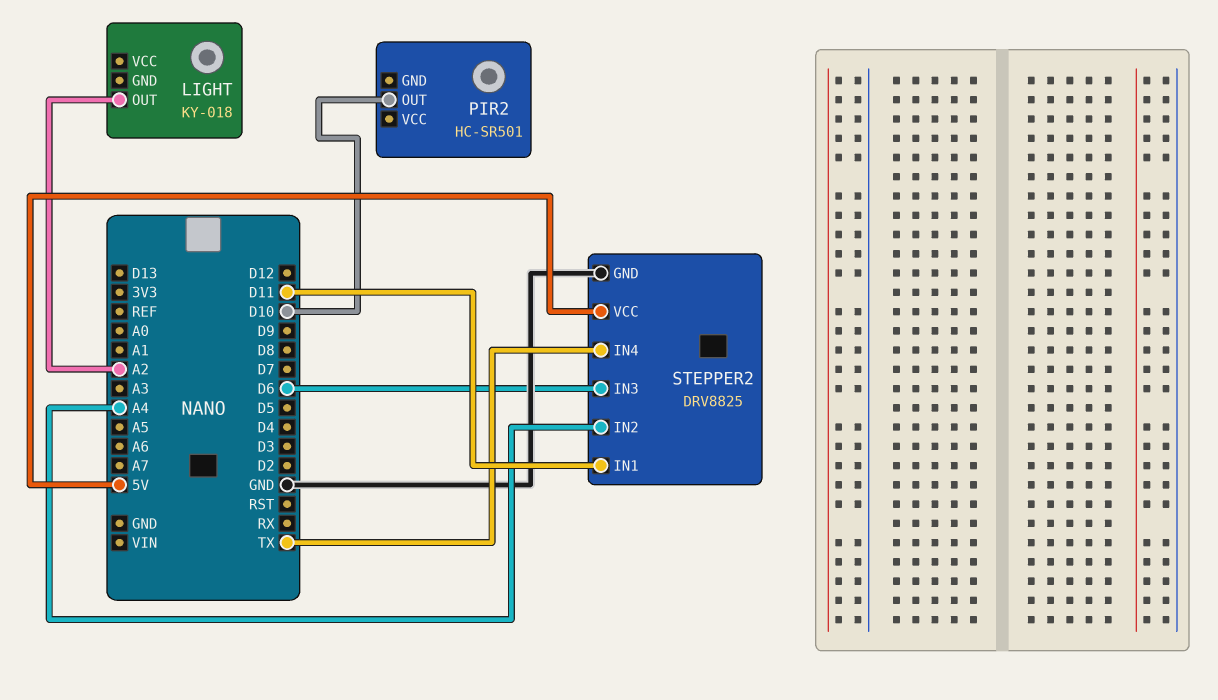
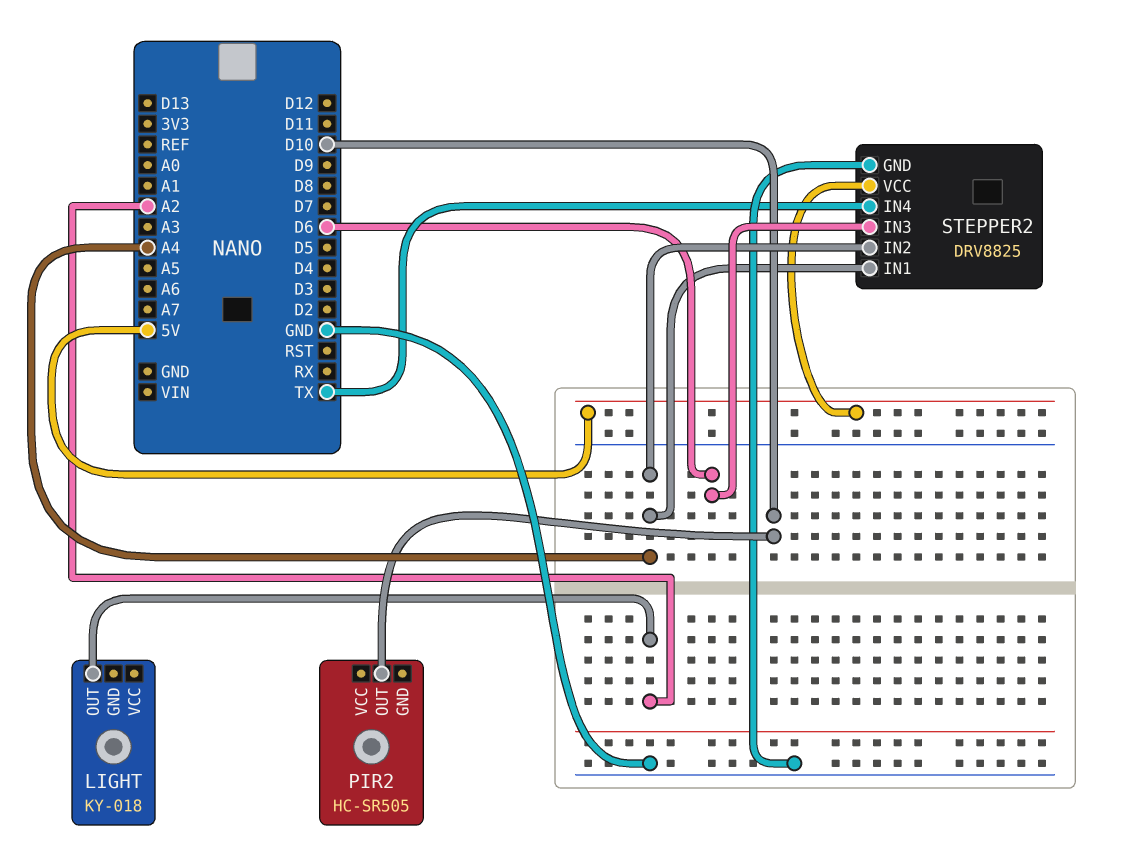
PIR2: HC-SR501 -> HC-SR505
STEPPER2 pin IN1: D11 -> A4

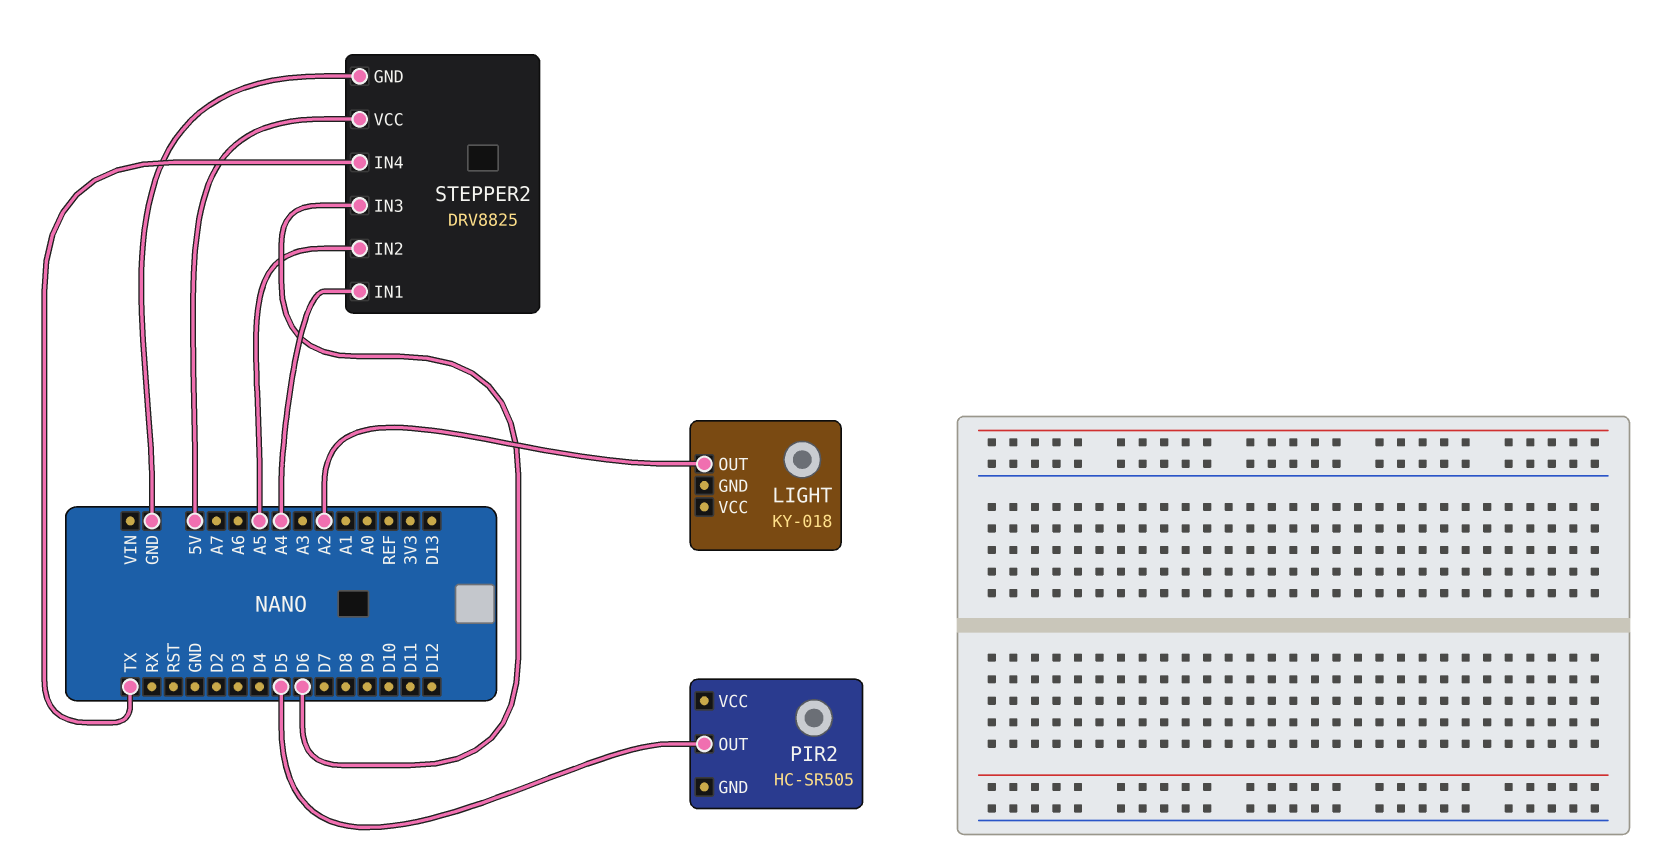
PIR2 pin OUT: D10 -> D5
STEPPER2 pin IN2: A4 -> A5

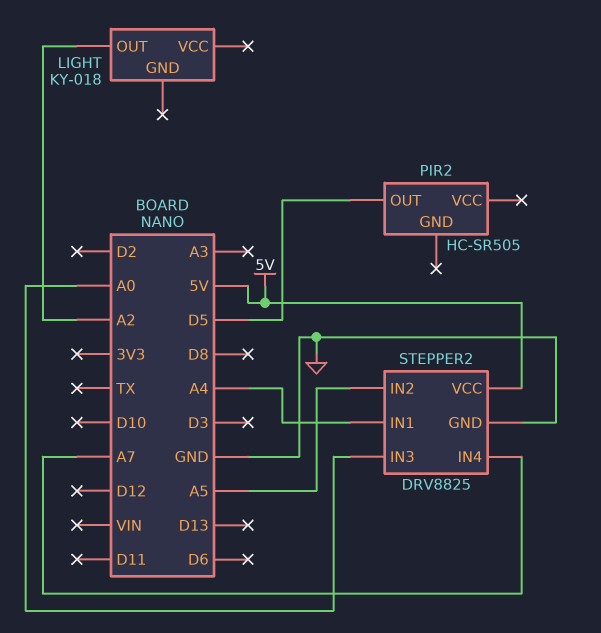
STEPPER2 pin IN3: D6 -> A0
STEPPER2 pin IN4: TX -> A7

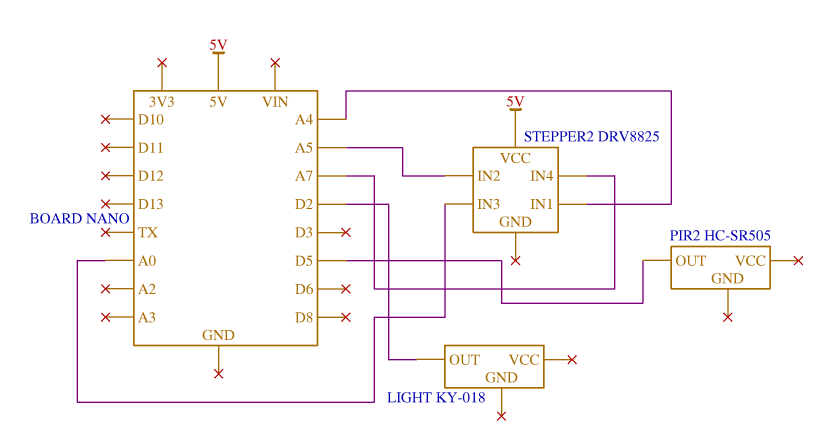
LIGHT pin OUT: A2 -> D2
STEPPER2 pin GND: GND -> none

